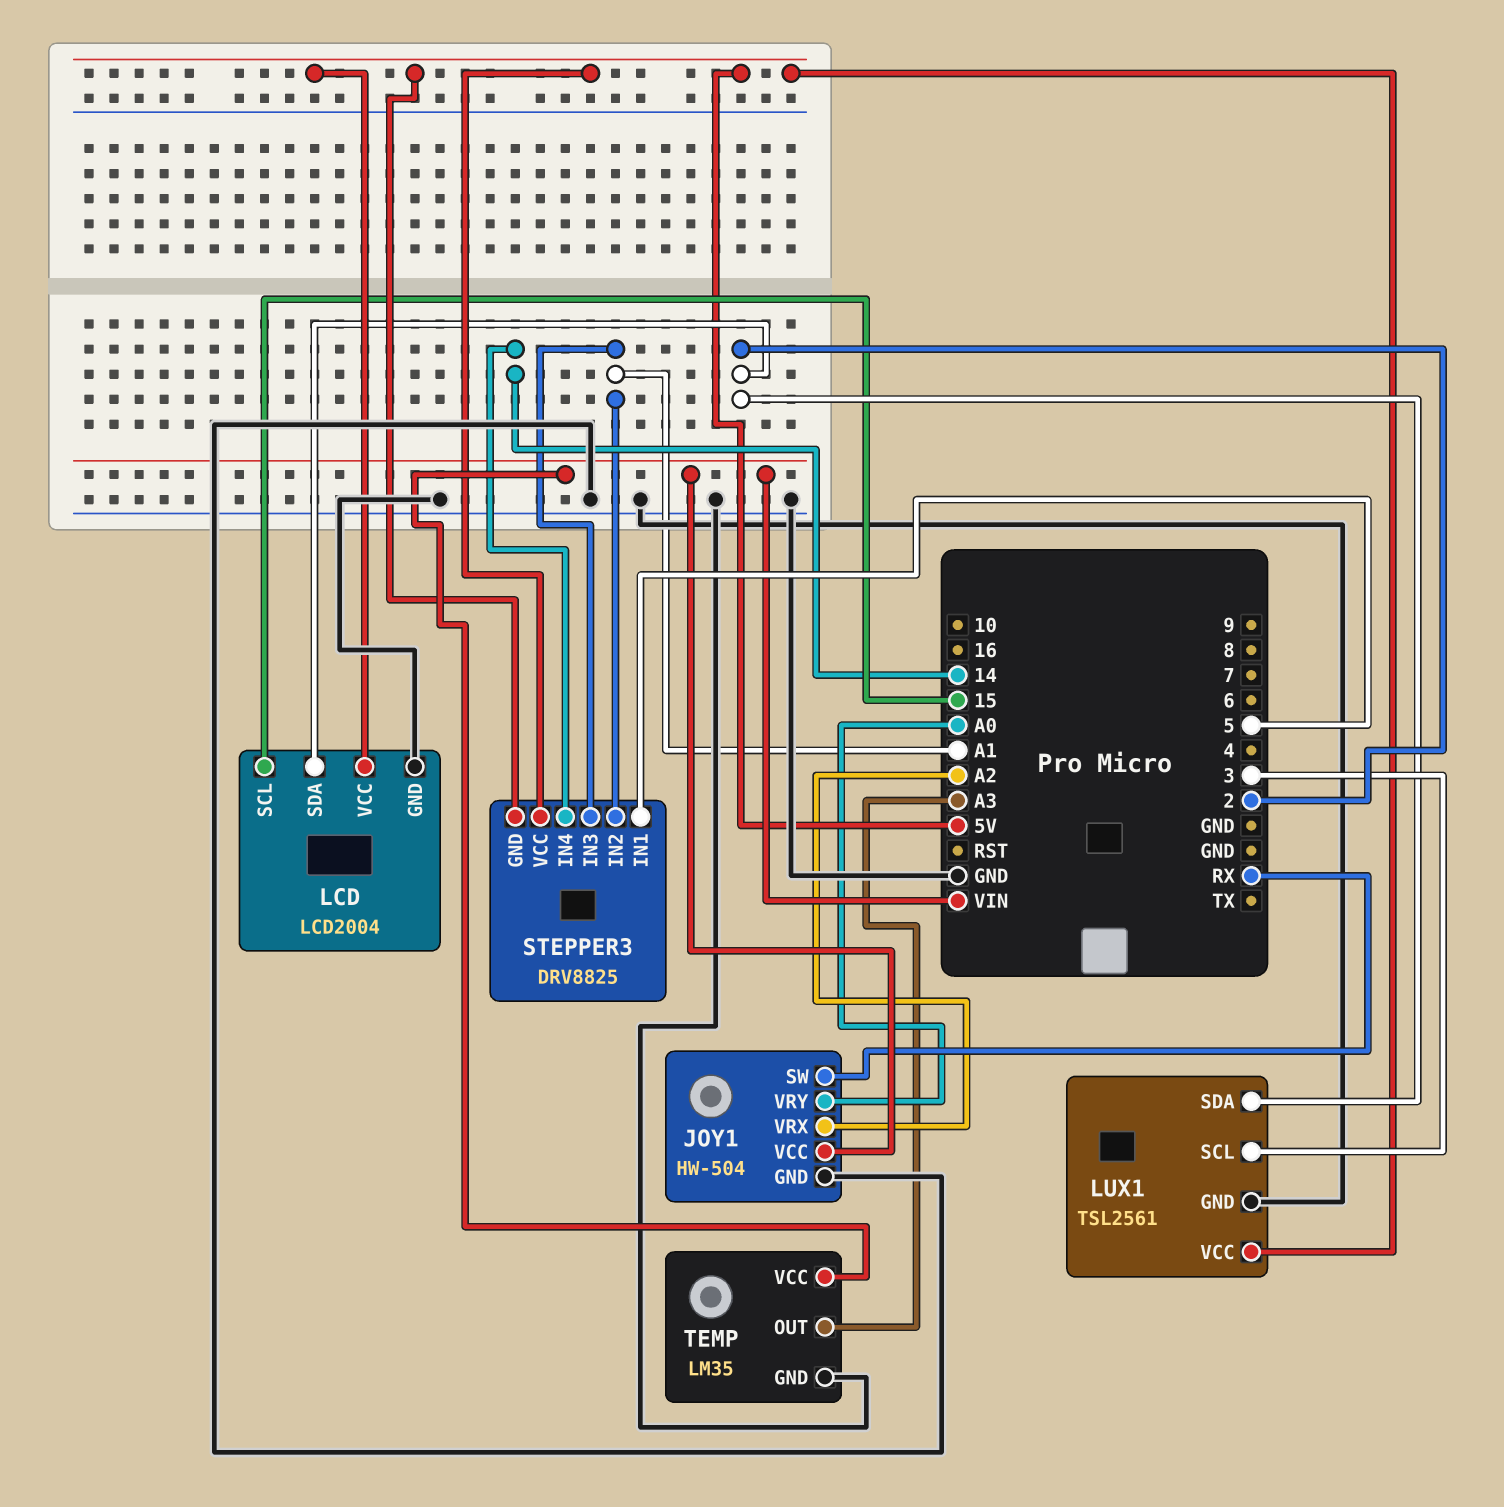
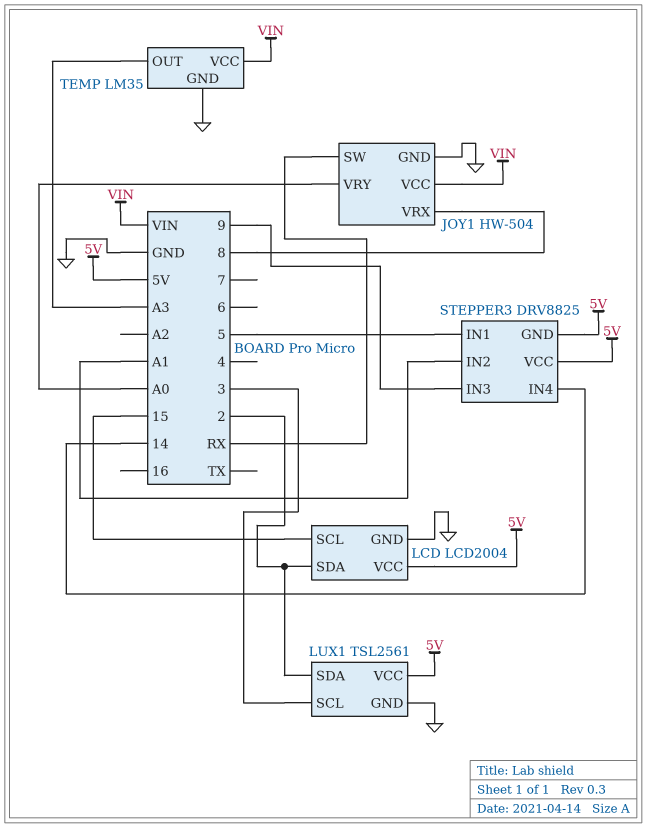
JOY1 pin VRX: A2 -> 8
STEPPER3 pin IN3: A1 -> 9

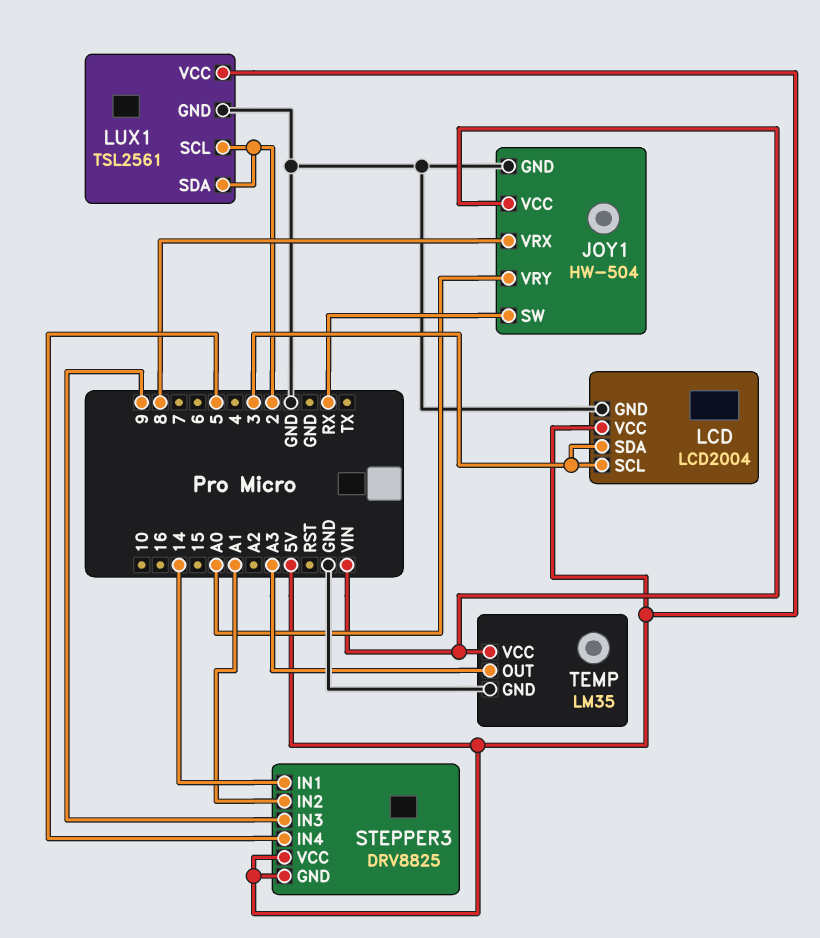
LCD pin SCL: 15 -> 3
LCD pin SDA: 2 -> 3
LUX1 pin SCL: 3 -> 2
STEPPER3 pin IN1: 5 -> 14
STEPPER3 pin IN4: 14 -> 5

